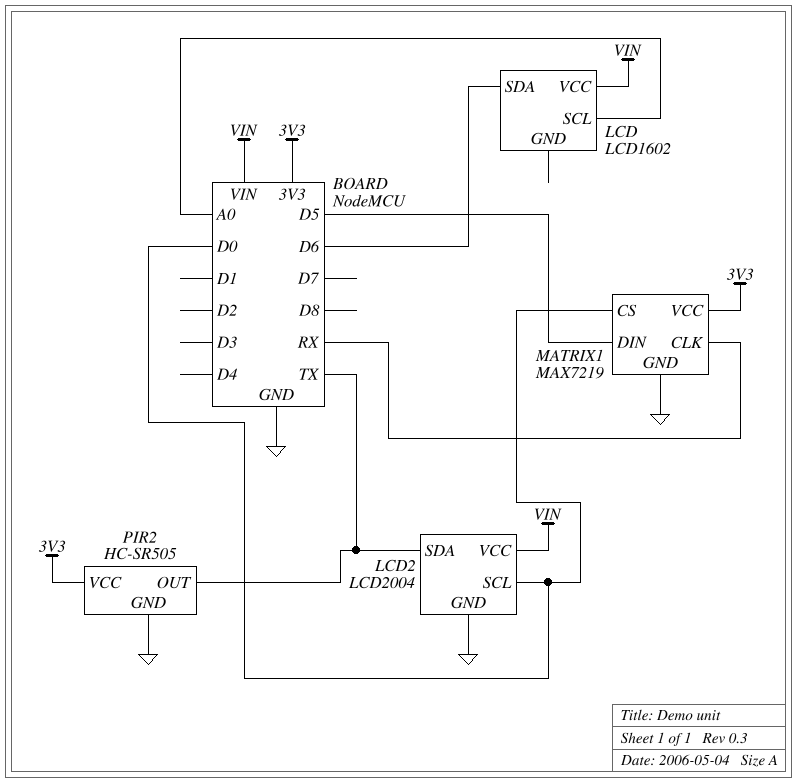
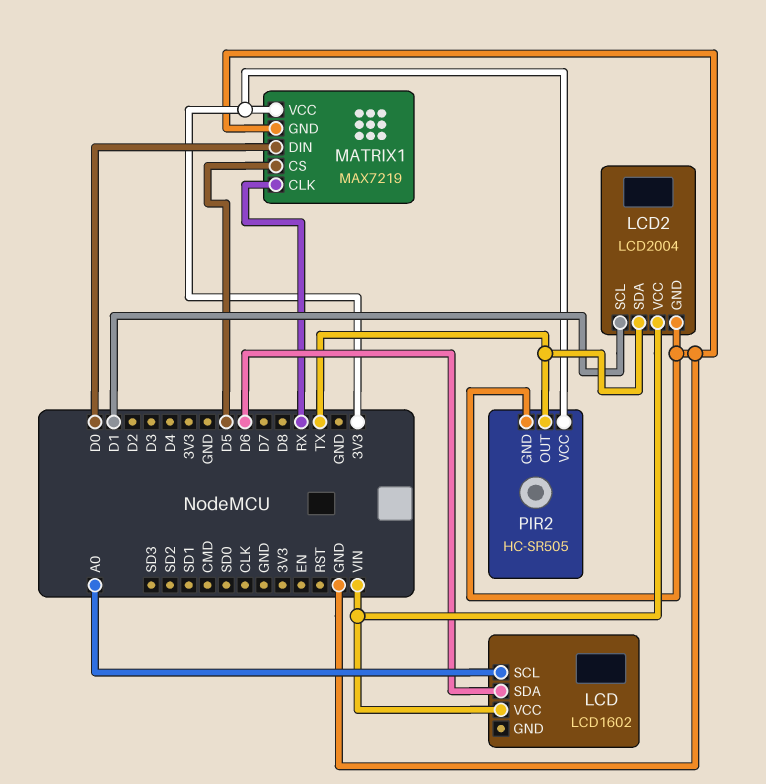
LCD2 pin SCL: D0 -> D1
MATRIX1 pin CS: D0 -> D5
MATRIX1 pin DIN: D5 -> D0

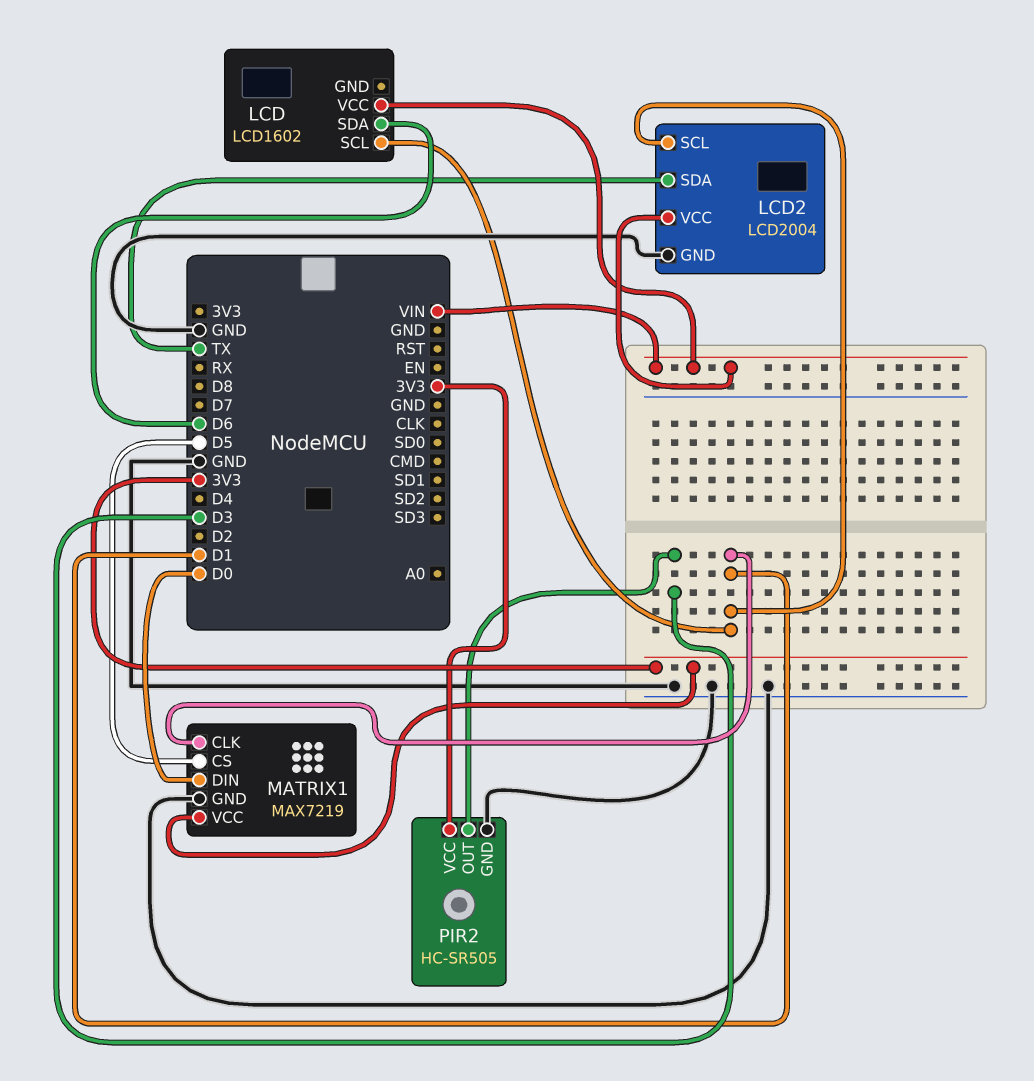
LCD pin SCL: A0 -> D1
MATRIX1 pin CLK: RX -> D1
PIR2 pin OUT: TX -> D3

